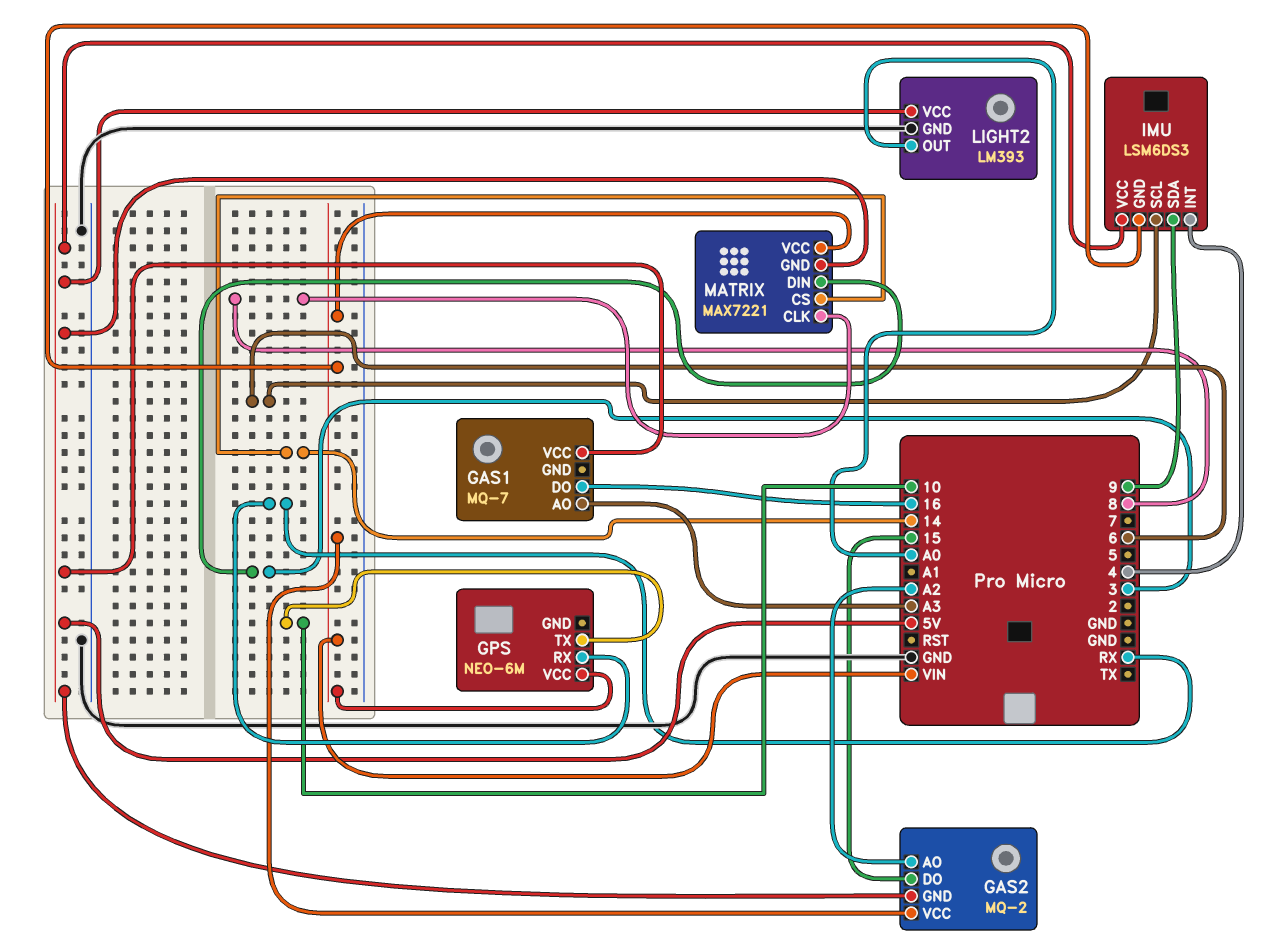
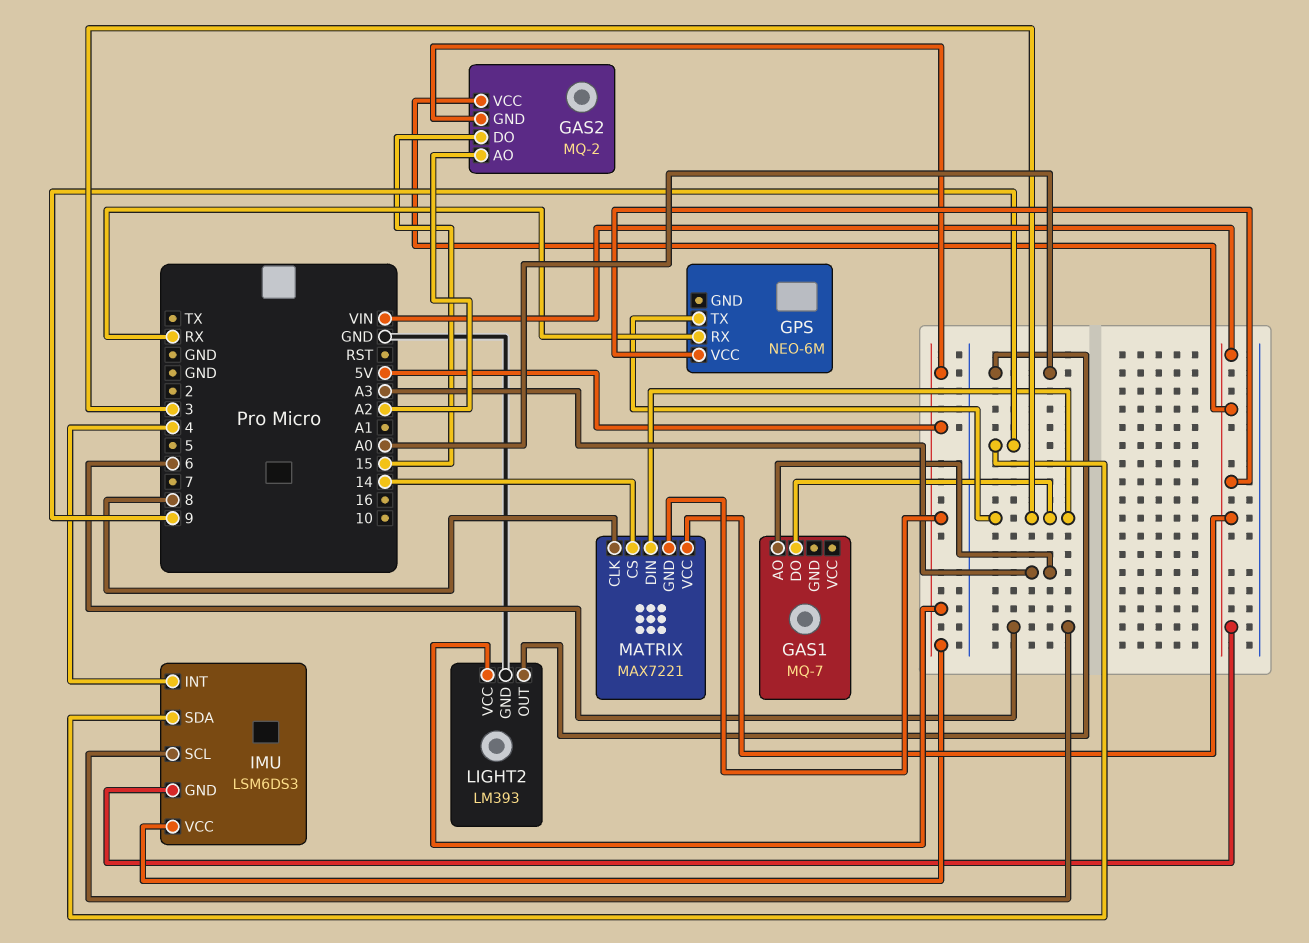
GAS1 pin DO: 16 -> 3
GAS1 pin VCC: 5V -> none
GPS pin TX: 10 -> 3

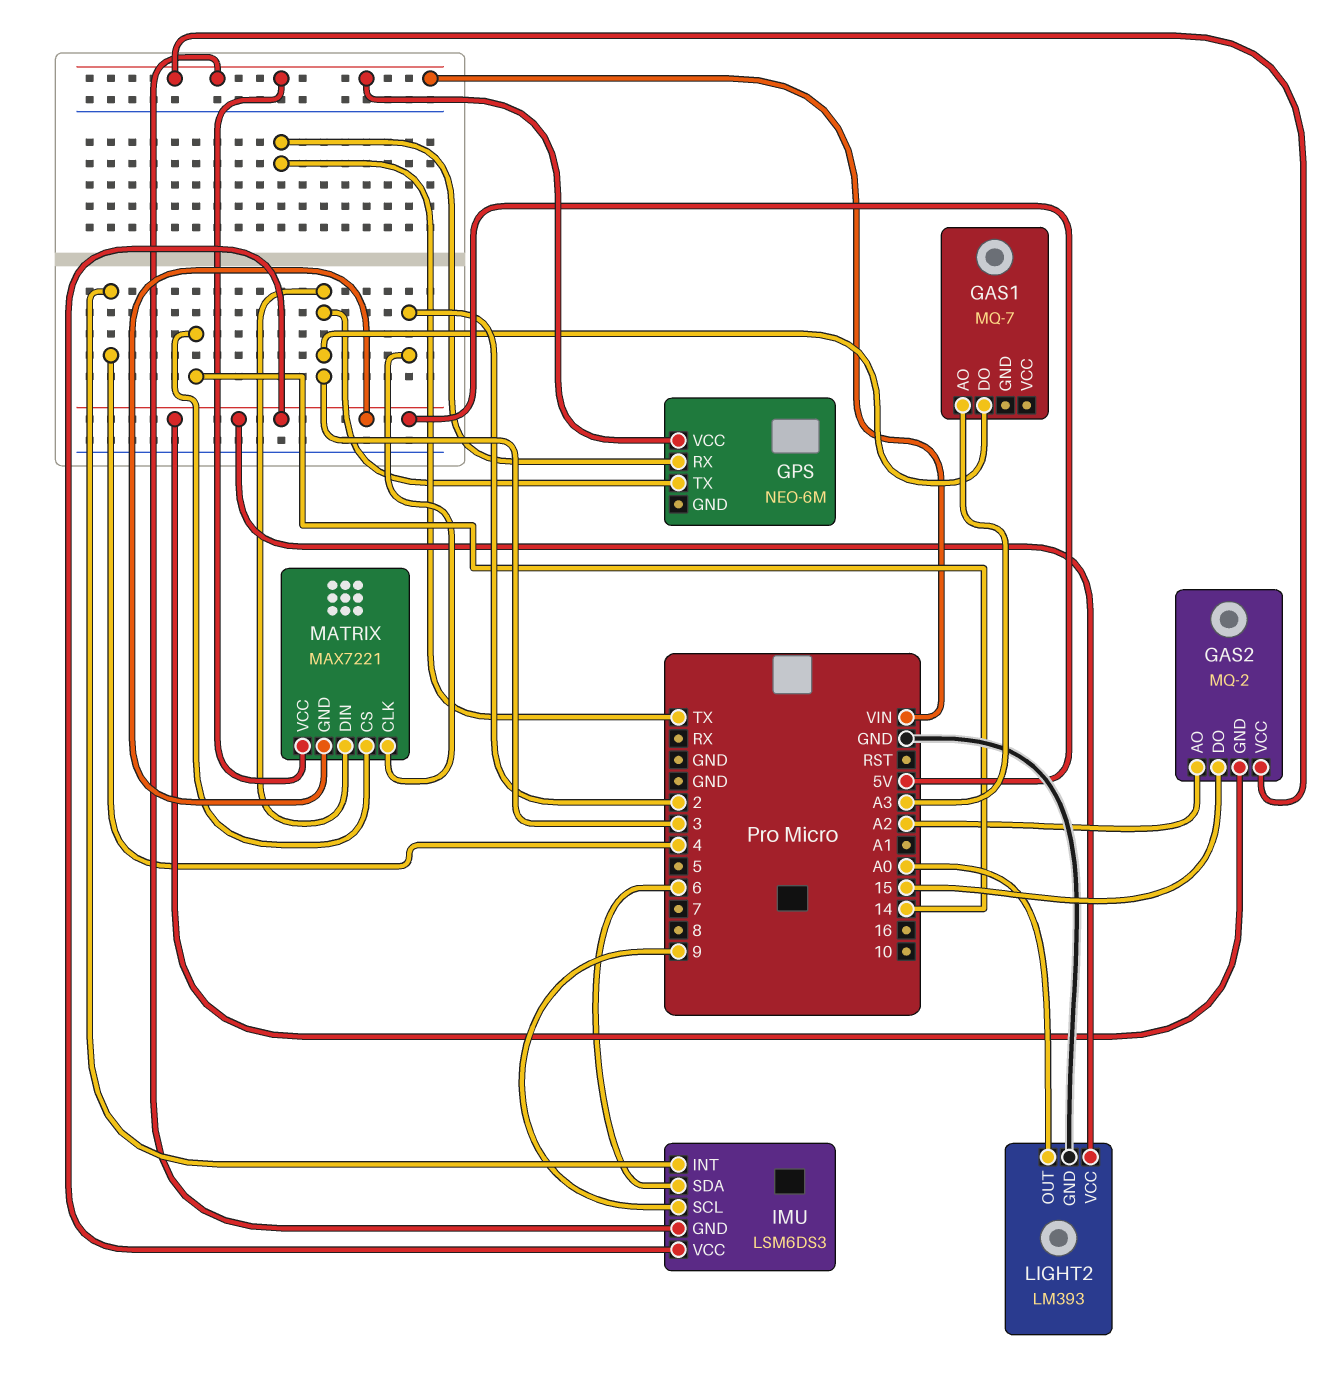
GPS pin RX: RX -> TX
IMU pin SCL: 6 -> 9
IMU pin SDA: 9 -> 6
MATRIX pin CLK: 8 -> 2

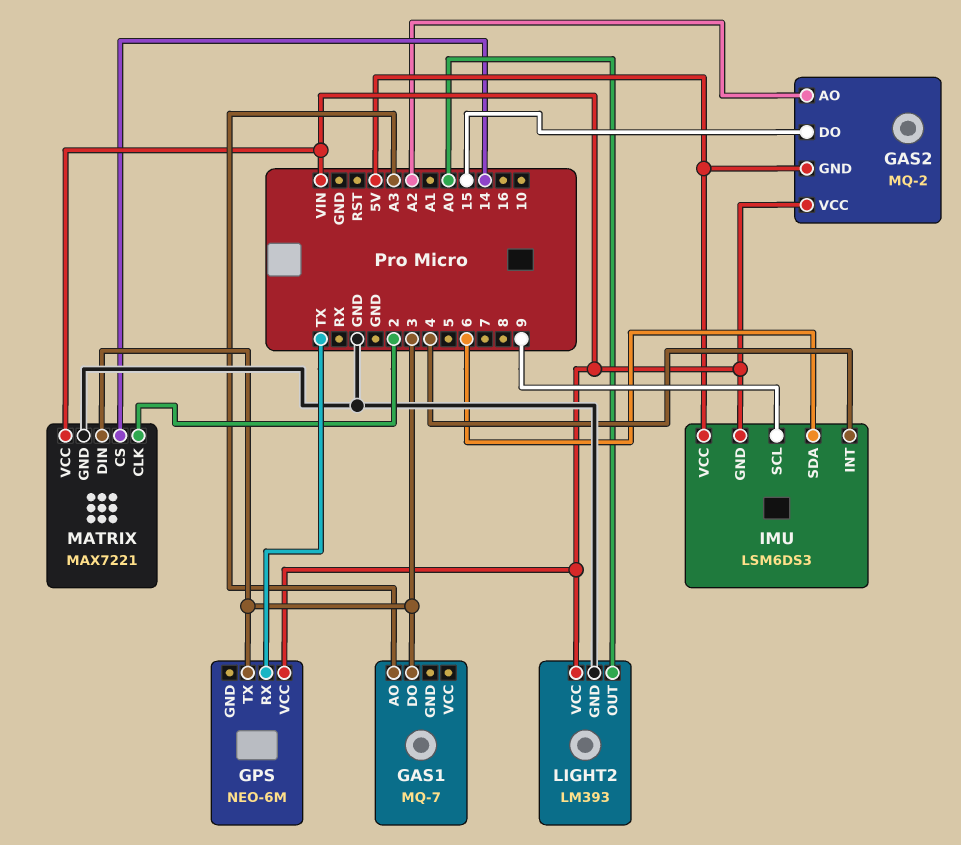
LIGHT2 pin VCC: 5V -> VIN
MATRIX pin GND: 5V -> GND

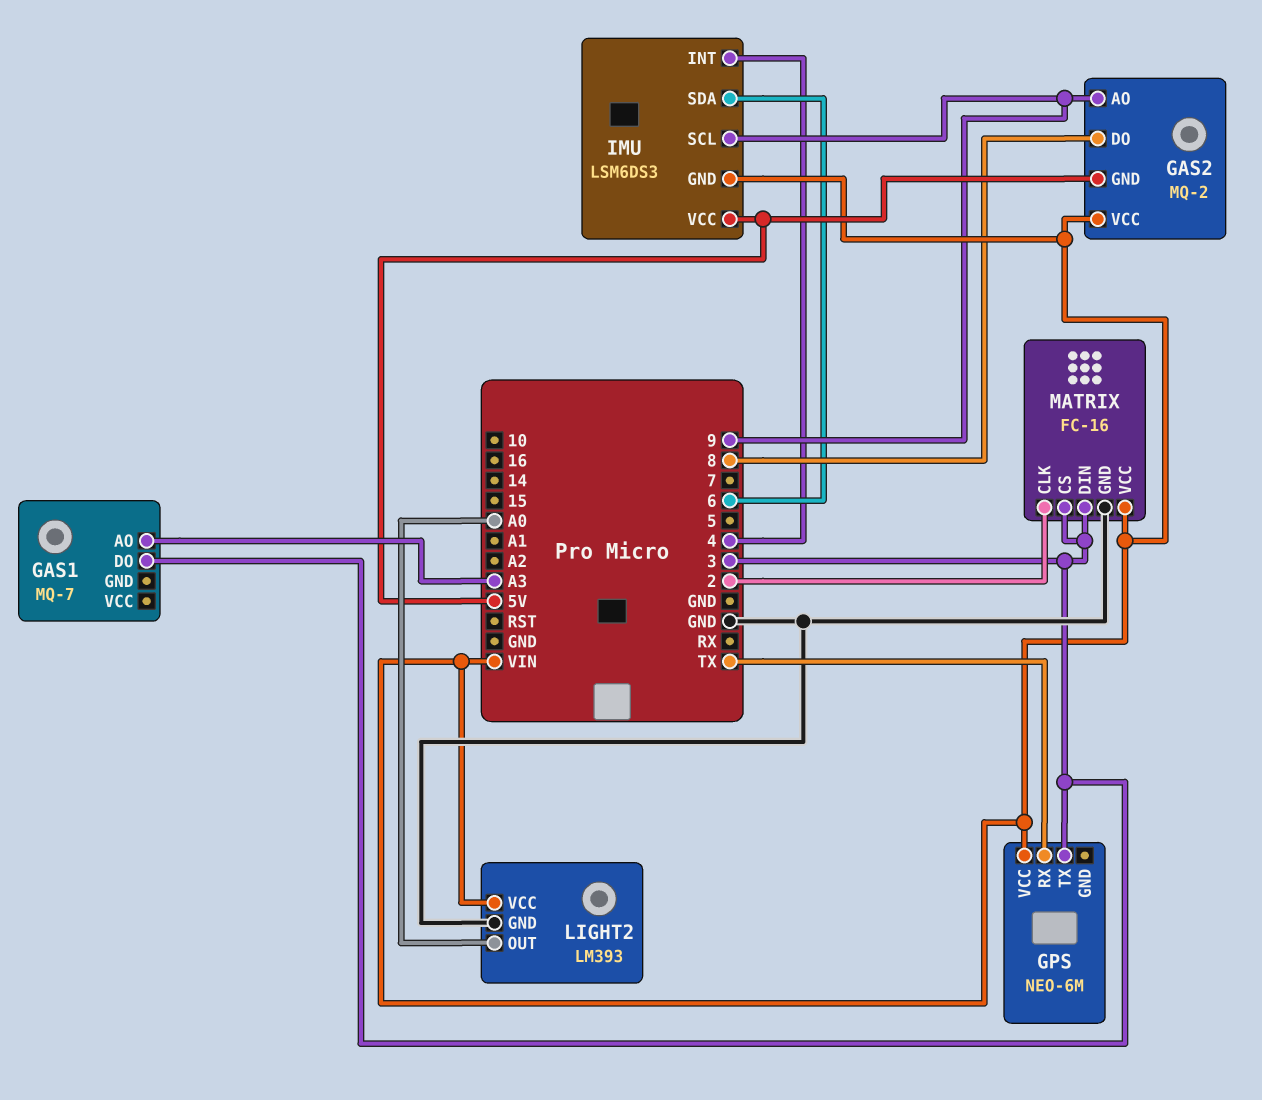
GAS2 pin AO: A2 -> 9
GAS2 pin DO: 15 -> 8
MATRIX: MAX7221 -> FC-16
MATRIX pin CS: 14 -> 3

